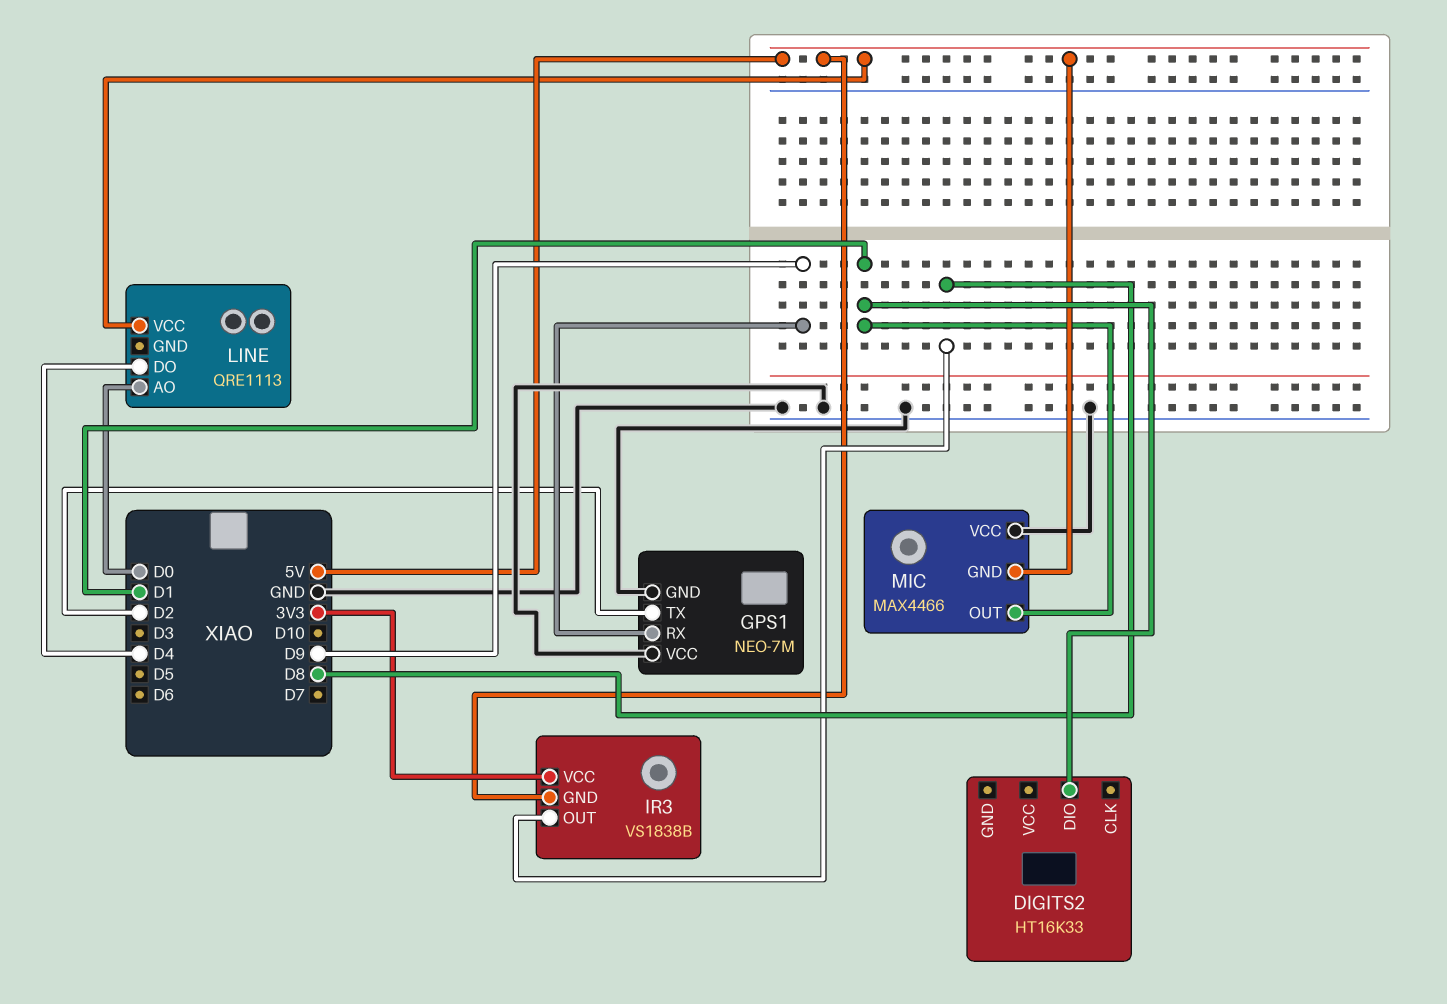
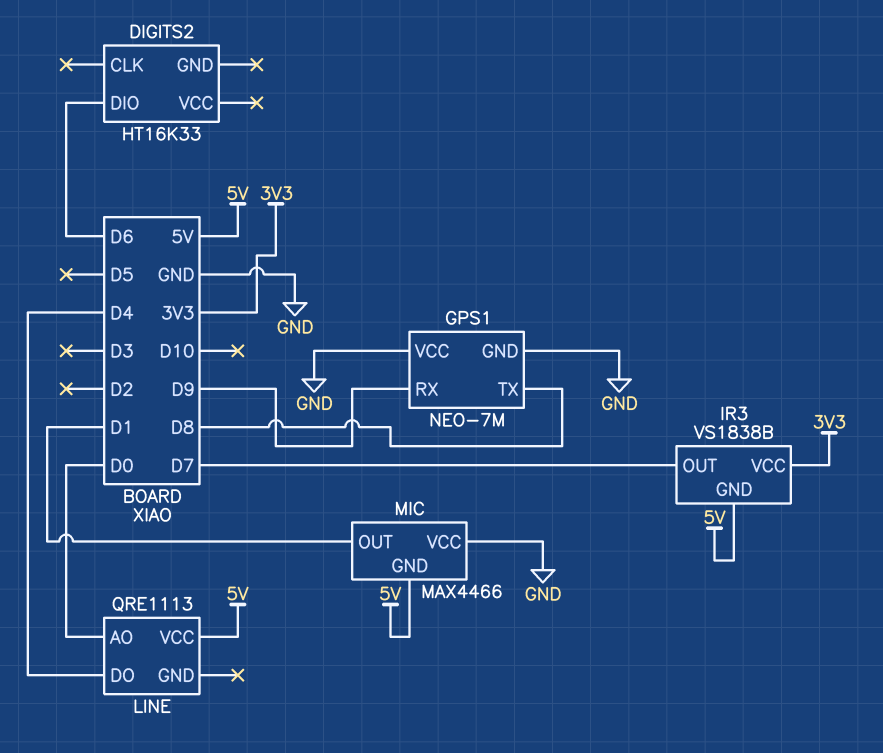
DIGITS2 pin DIO: D1 -> D6
GPS1 pin TX: D2 -> D8
IR3 pin OUT: D8 -> D7

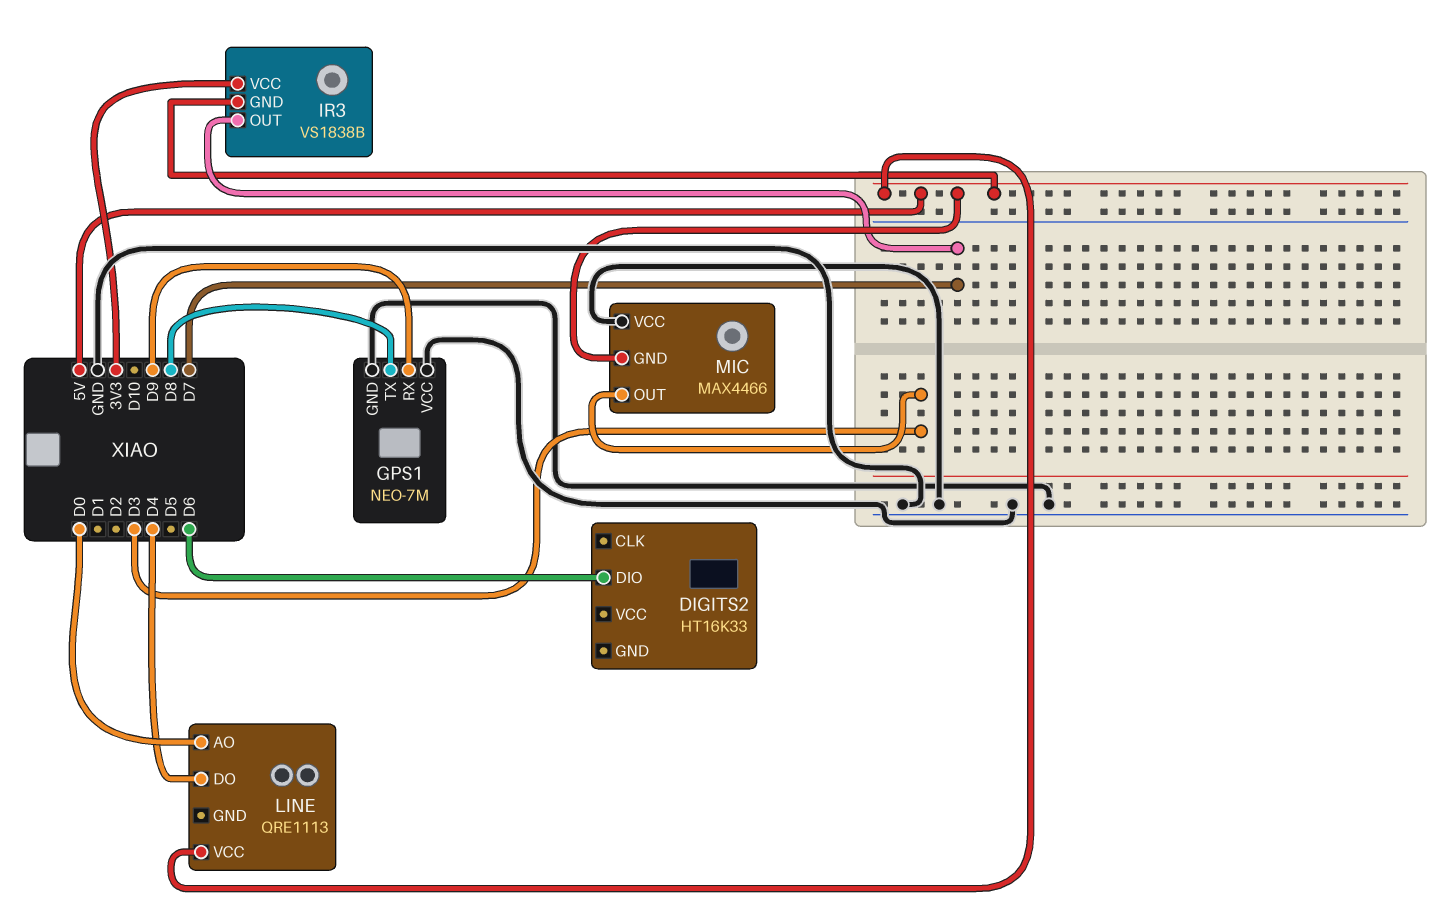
MIC pin OUT: D1 -> D3

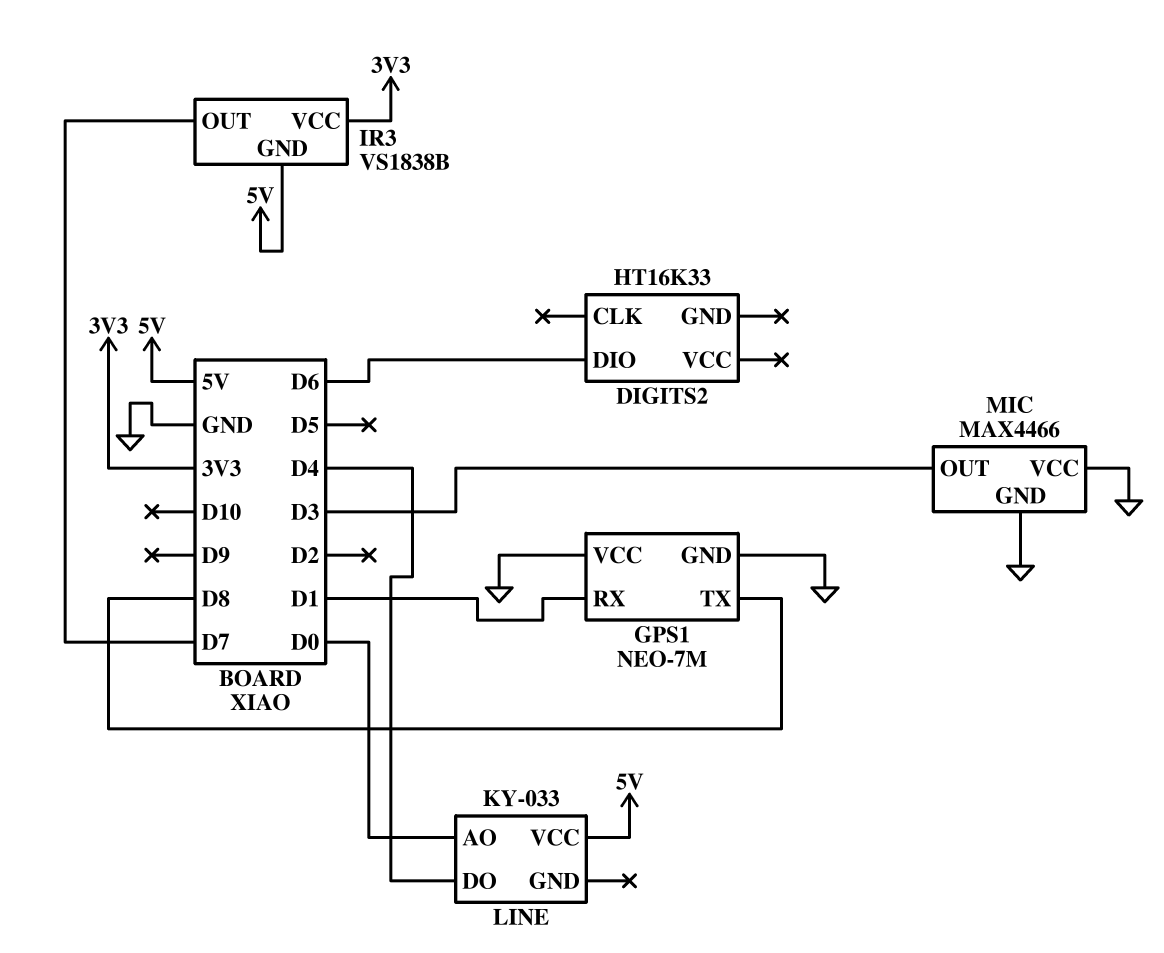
GPS1 pin RX: D9 -> D1
LINE: QRE1113 -> KY-033
MIC pin GND: 5V -> GND

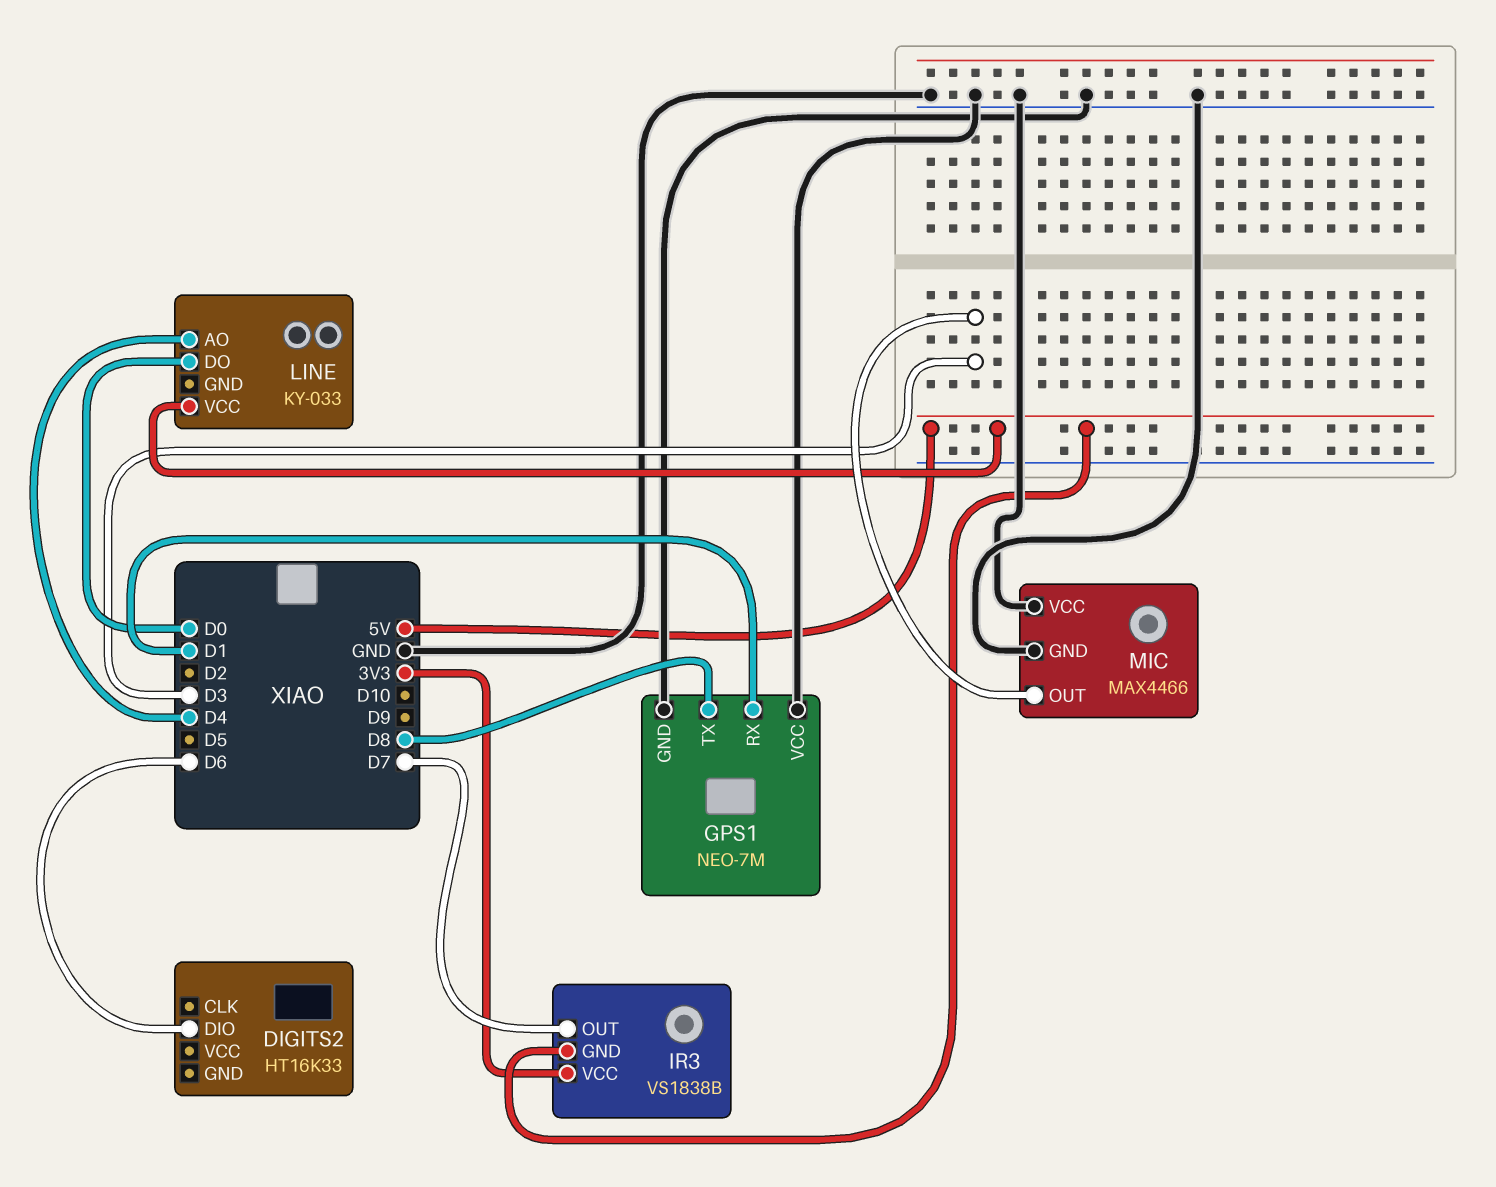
LINE pin AO: D0 -> D4
LINE pin DO: D4 -> D0

